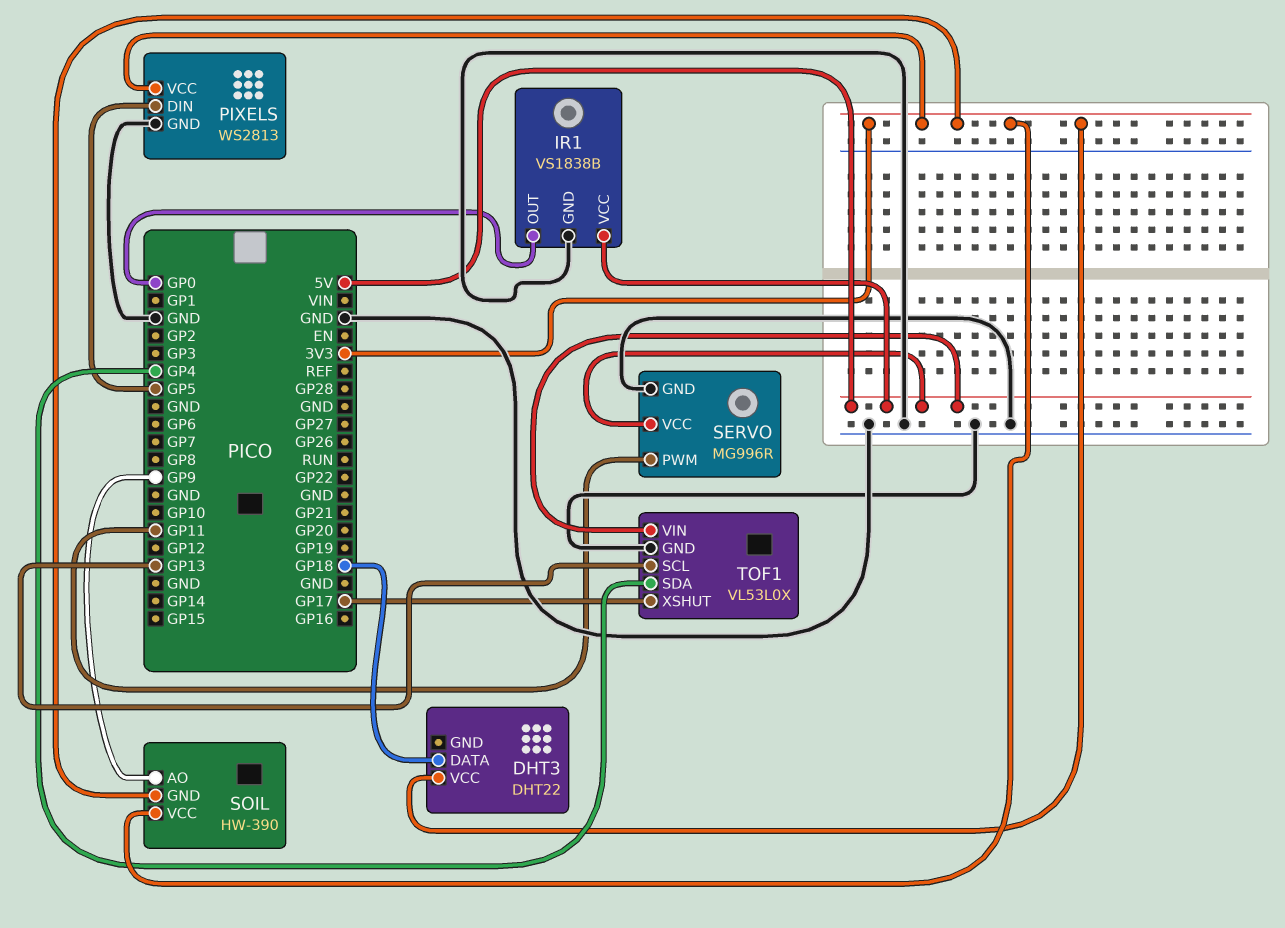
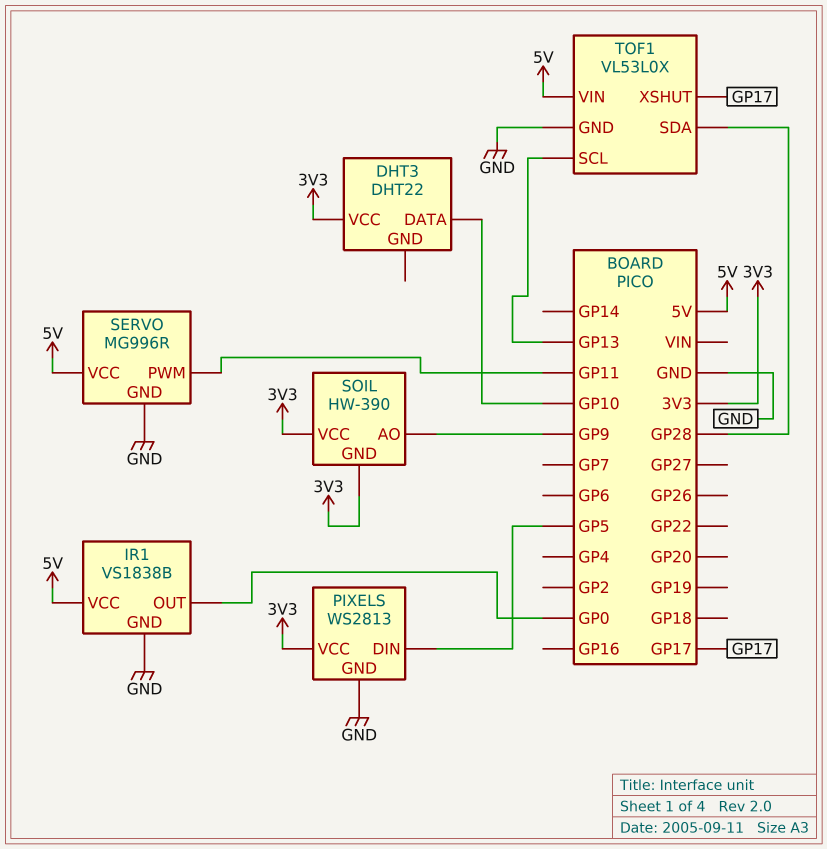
DHT3 pin DATA: GP18 -> GP10
TOF1 pin SDA: GP4 -> GP28

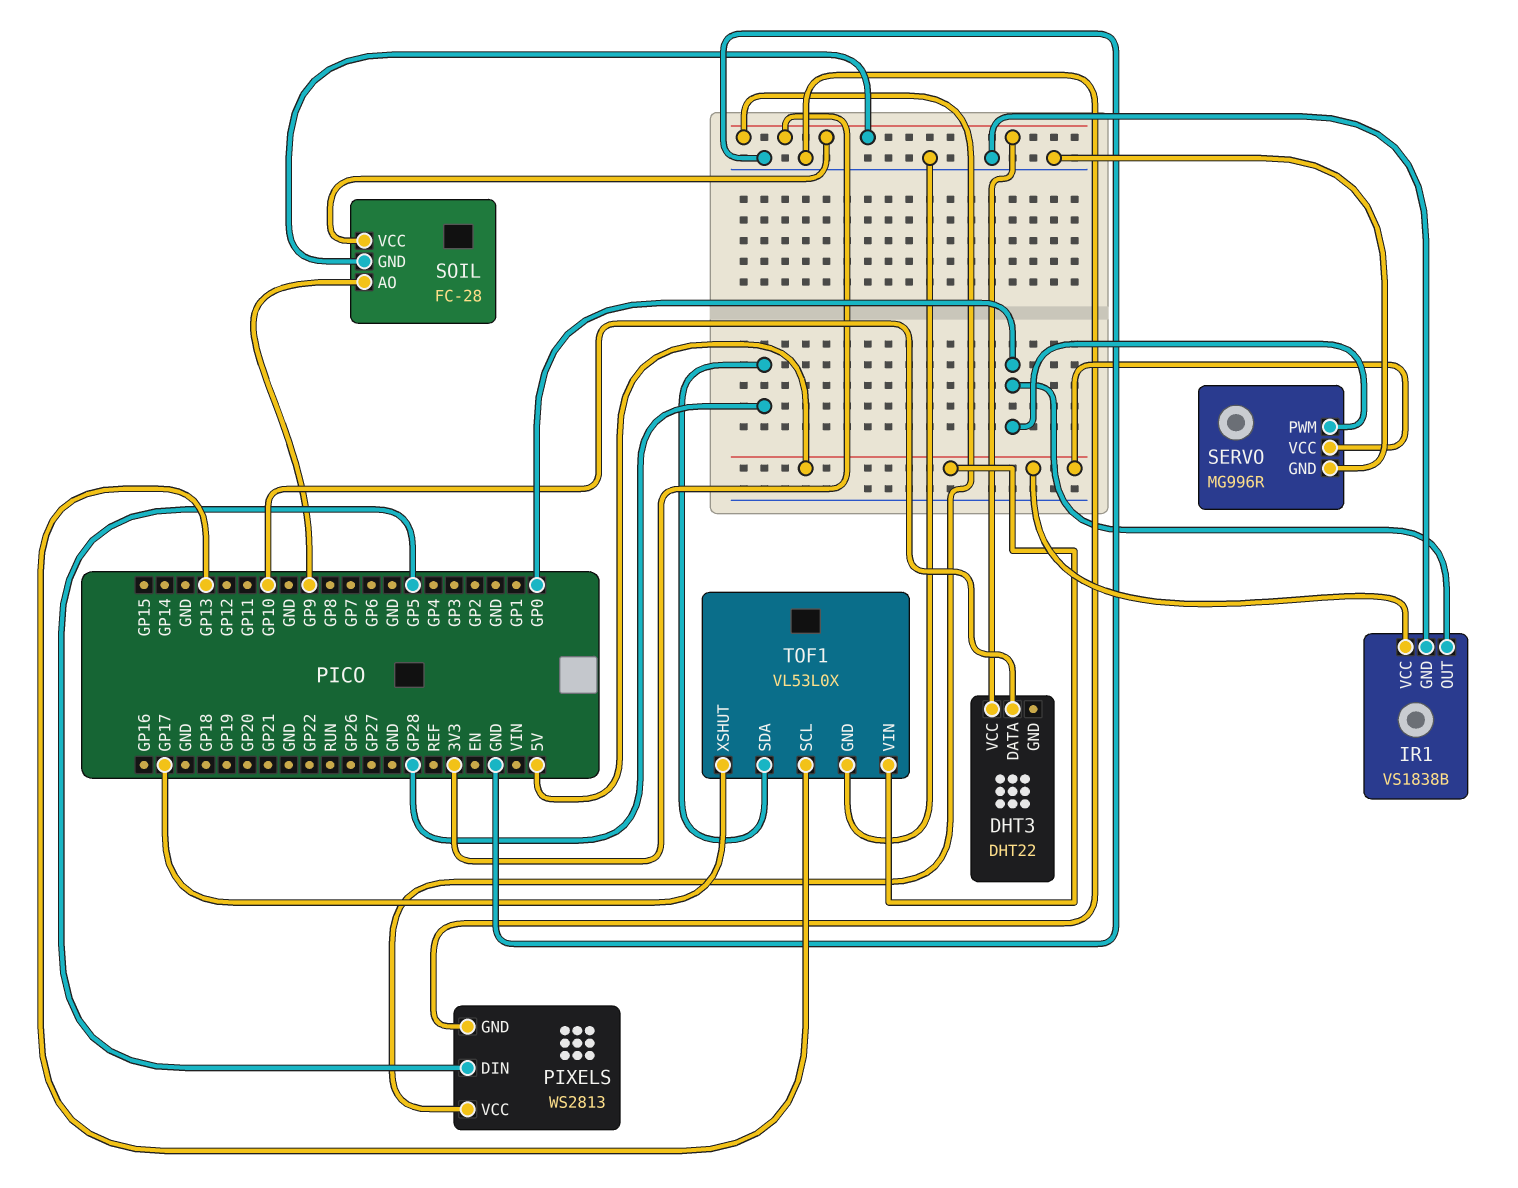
SERVO pin PWM: GP11 -> GP0
SOIL: HW-390 -> FC-28

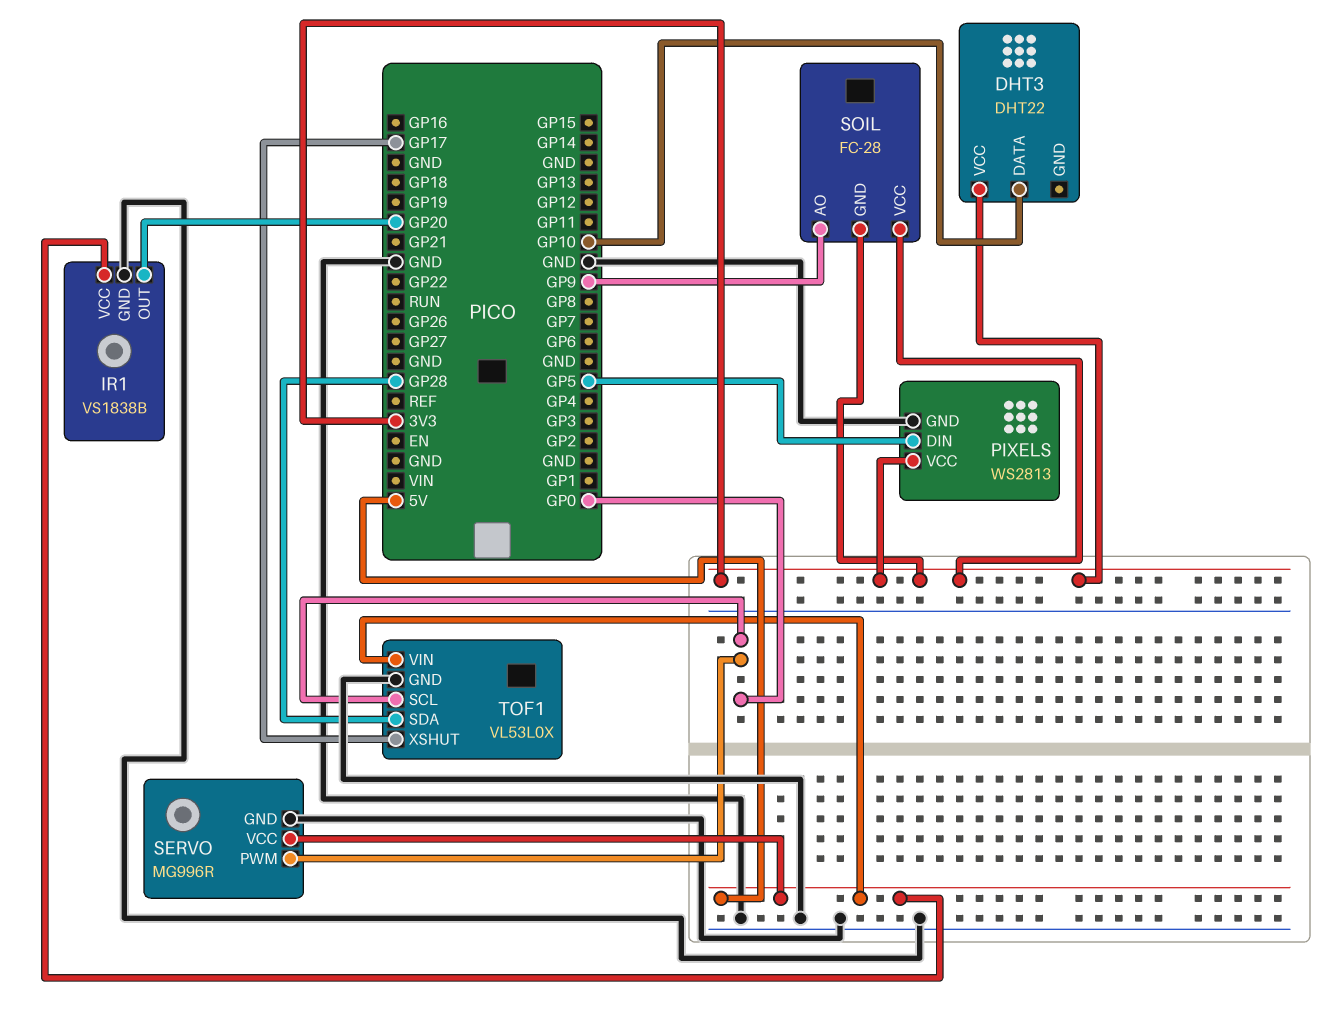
IR1 pin OUT: GP0 -> GP20
TOF1 pin SCL: GP13 -> GP0

